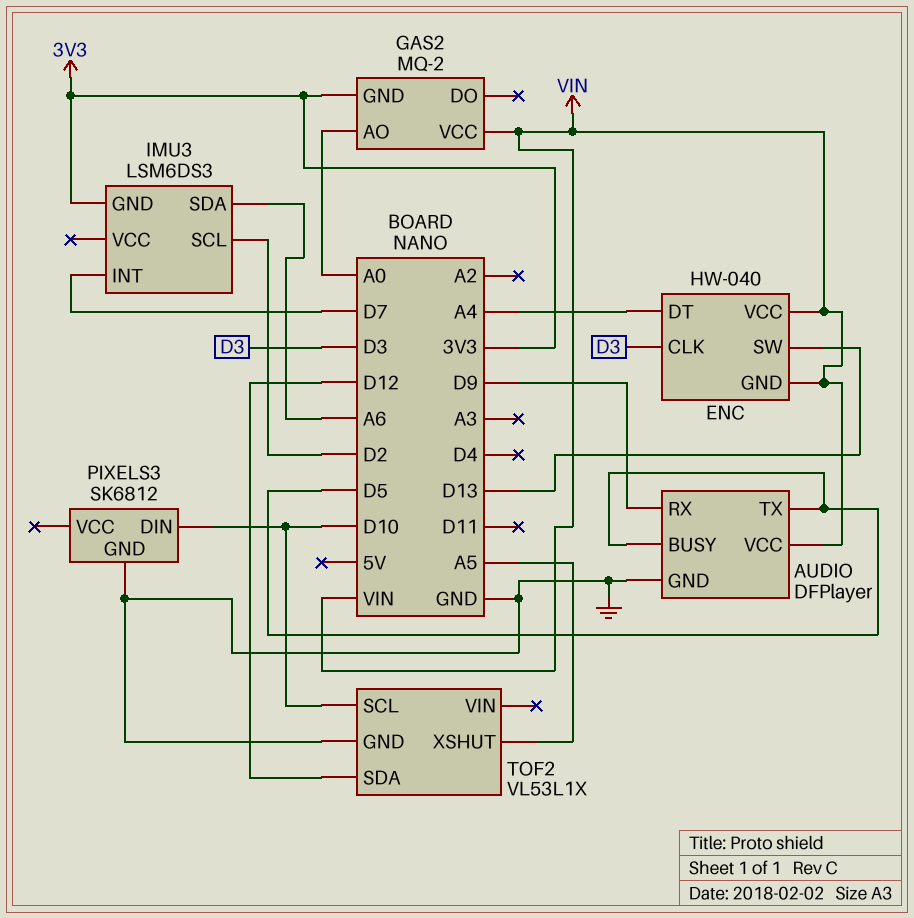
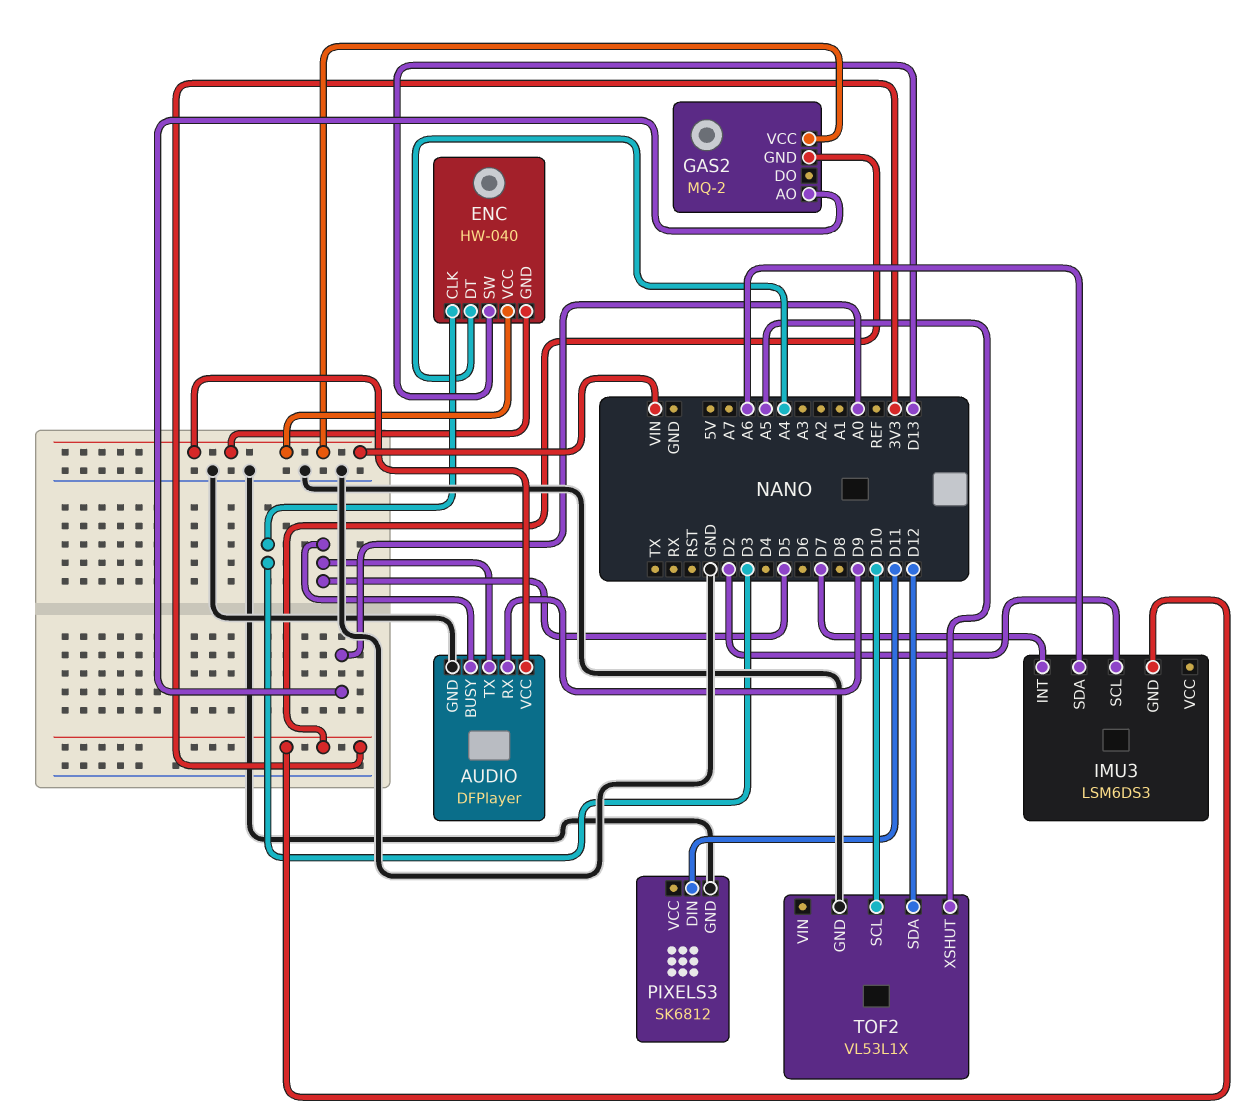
PIXELS3 pin DIN: D10 -> D11

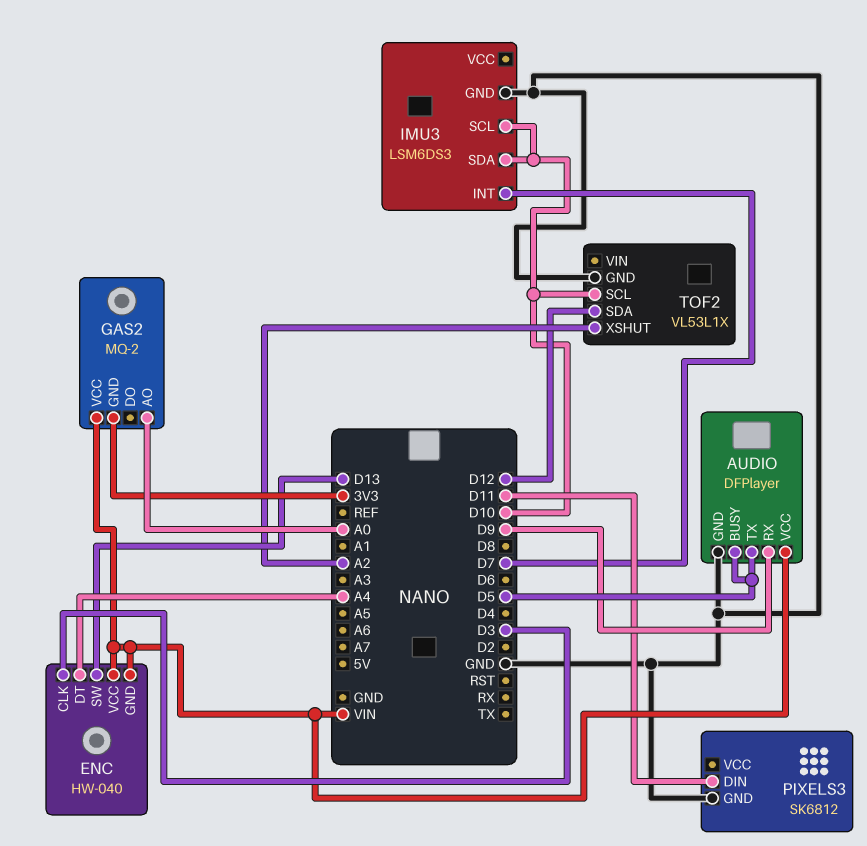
IMU3 pin GND: 3V3 -> GND
IMU3 pin SCL: D2 -> D10
IMU3 pin SDA: A6 -> D10
TOF2 pin XSHUT: A5 -> A2

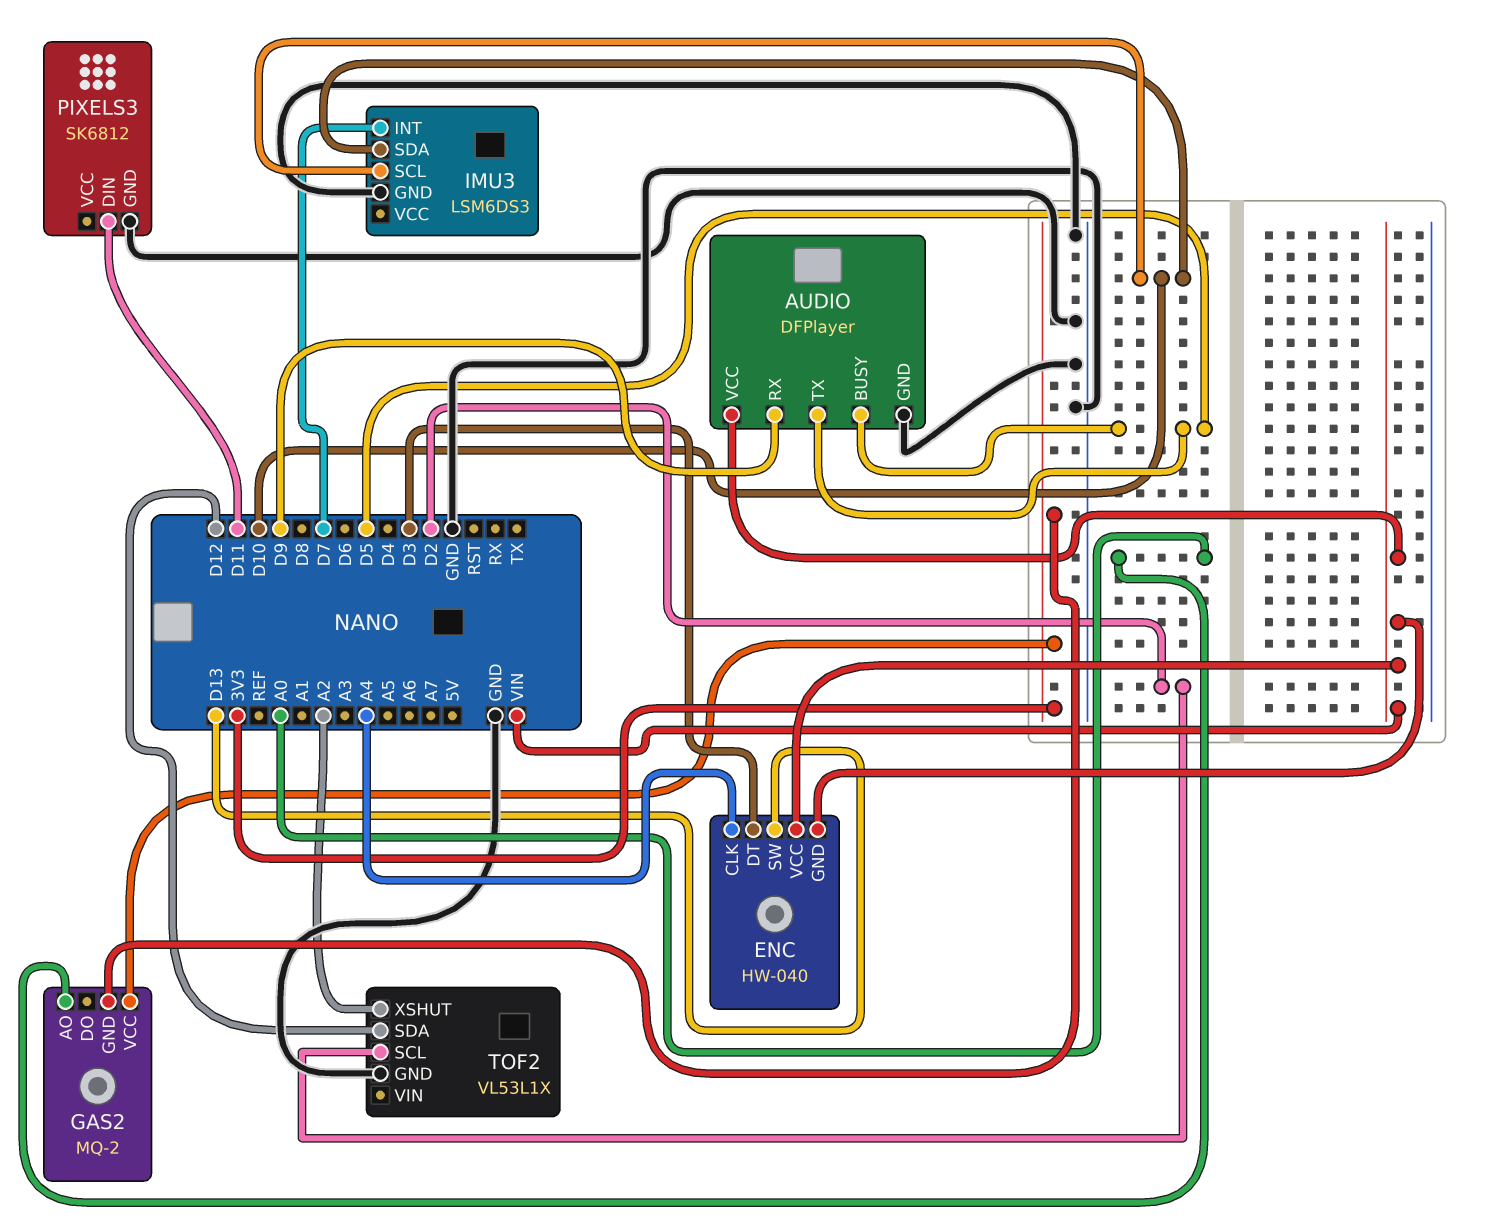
ENC pin CLK: D3 -> A4
ENC pin DT: A4 -> D3
GAS2 pin VCC: VIN -> 3V3
TOF2 pin SCL: D10 -> D2

